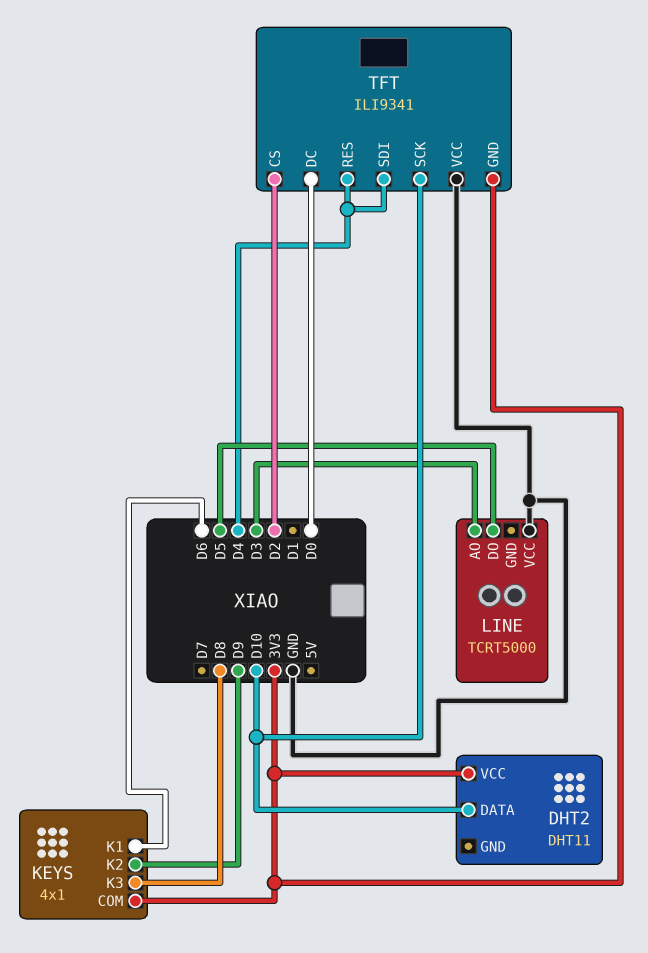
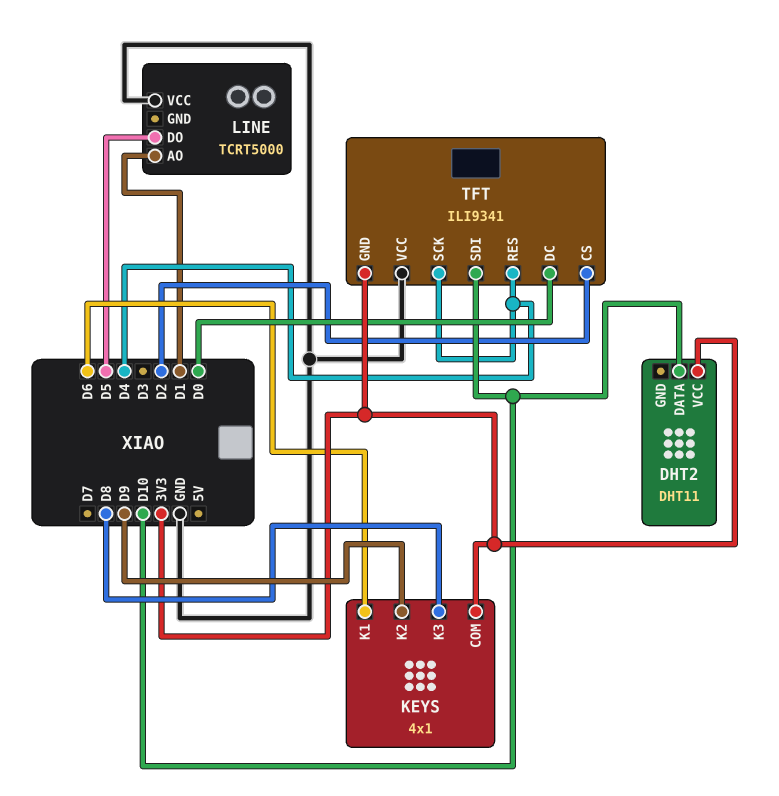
LINE pin AO: D3 -> D1
TFT pin SCK: D10 -> D4
TFT pin SDI: D4 -> D10

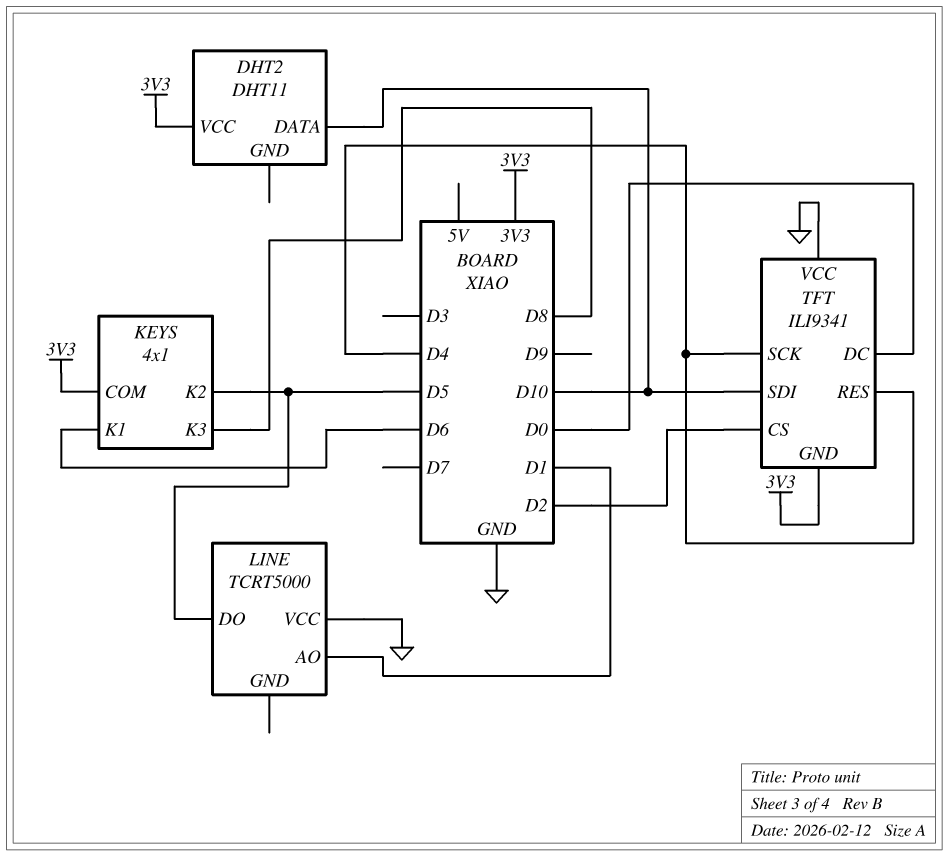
KEYS pin K2: D9 -> D5

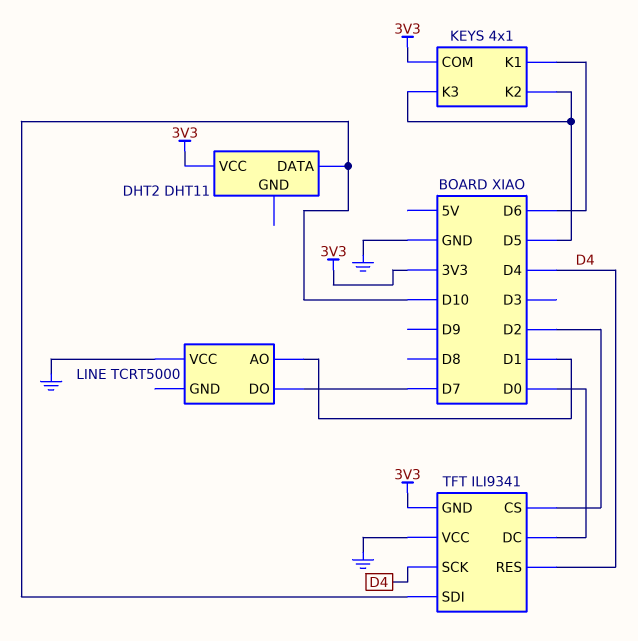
KEYS pin K3: D8 -> D5
LINE pin DO: D5 -> D7

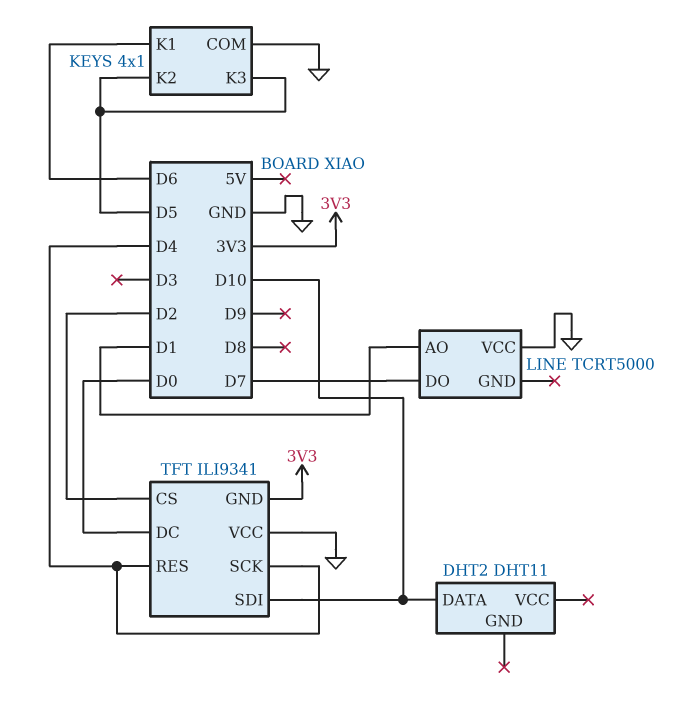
DHT2 pin VCC: 3V3 -> none
KEYS pin COM: 3V3 -> GND

